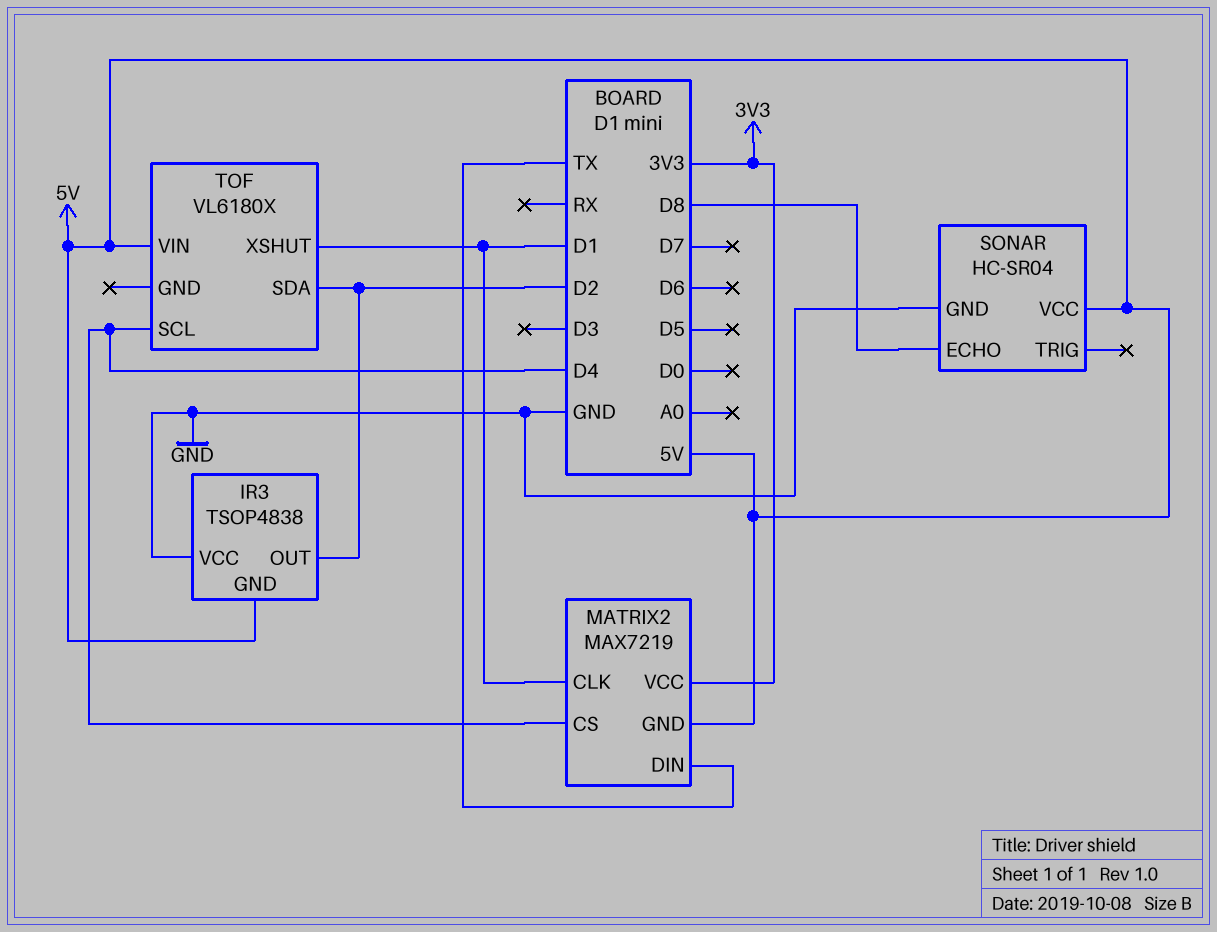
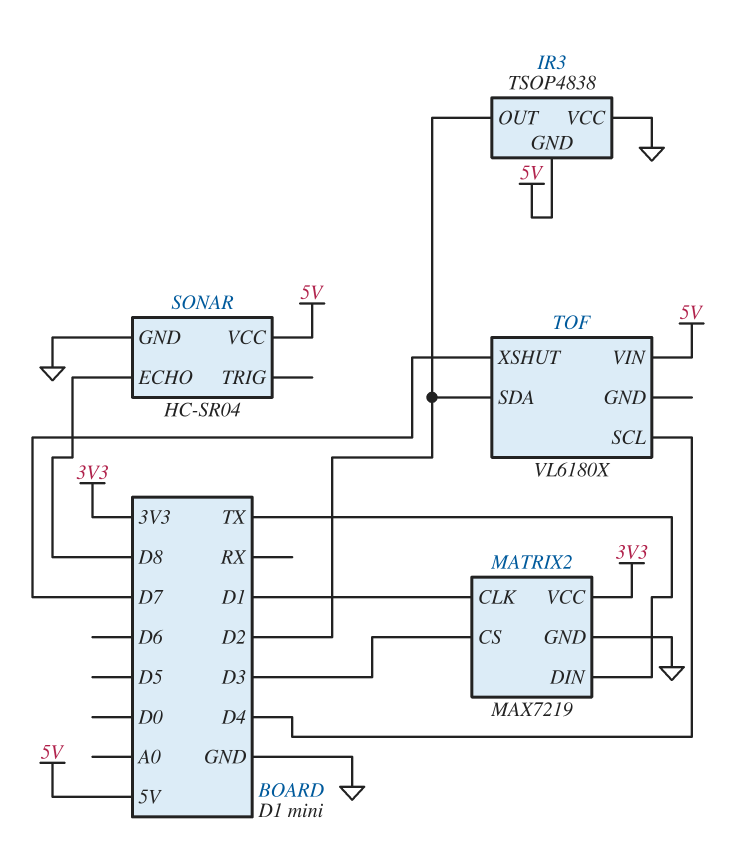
MATRIX2 pin CS: D4 -> D3
MATRIX2 pin GND: 5V -> GND
TOF pin XSHUT: D1 -> D7

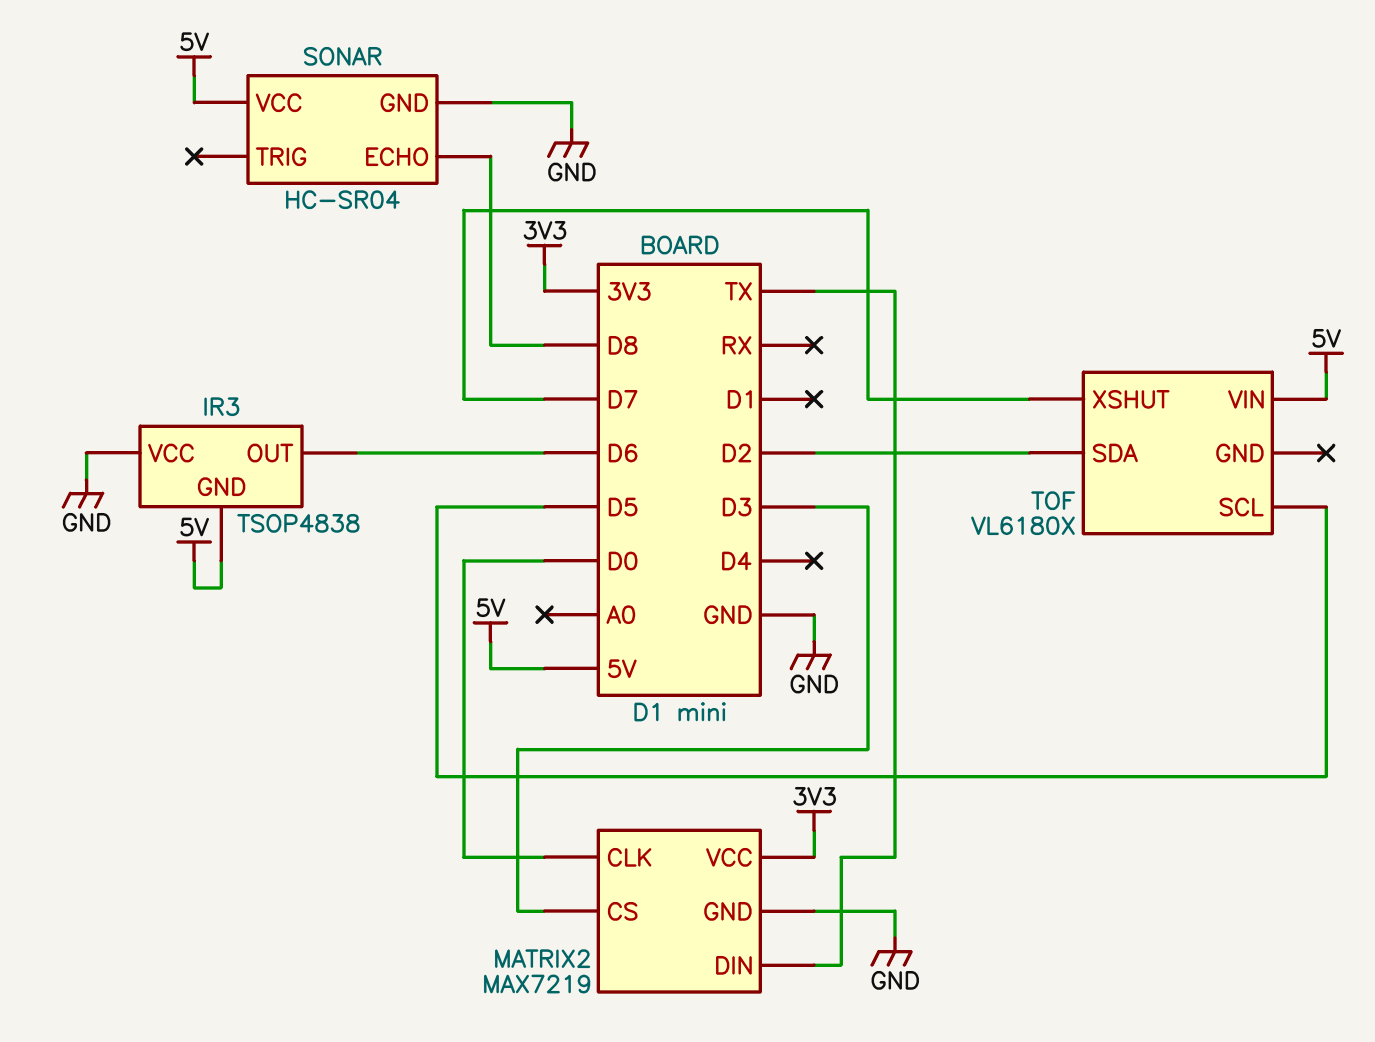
IR3 pin OUT: D2 -> D6
MATRIX2 pin CLK: D1 -> D0
TOF pin SCL: D4 -> D5

